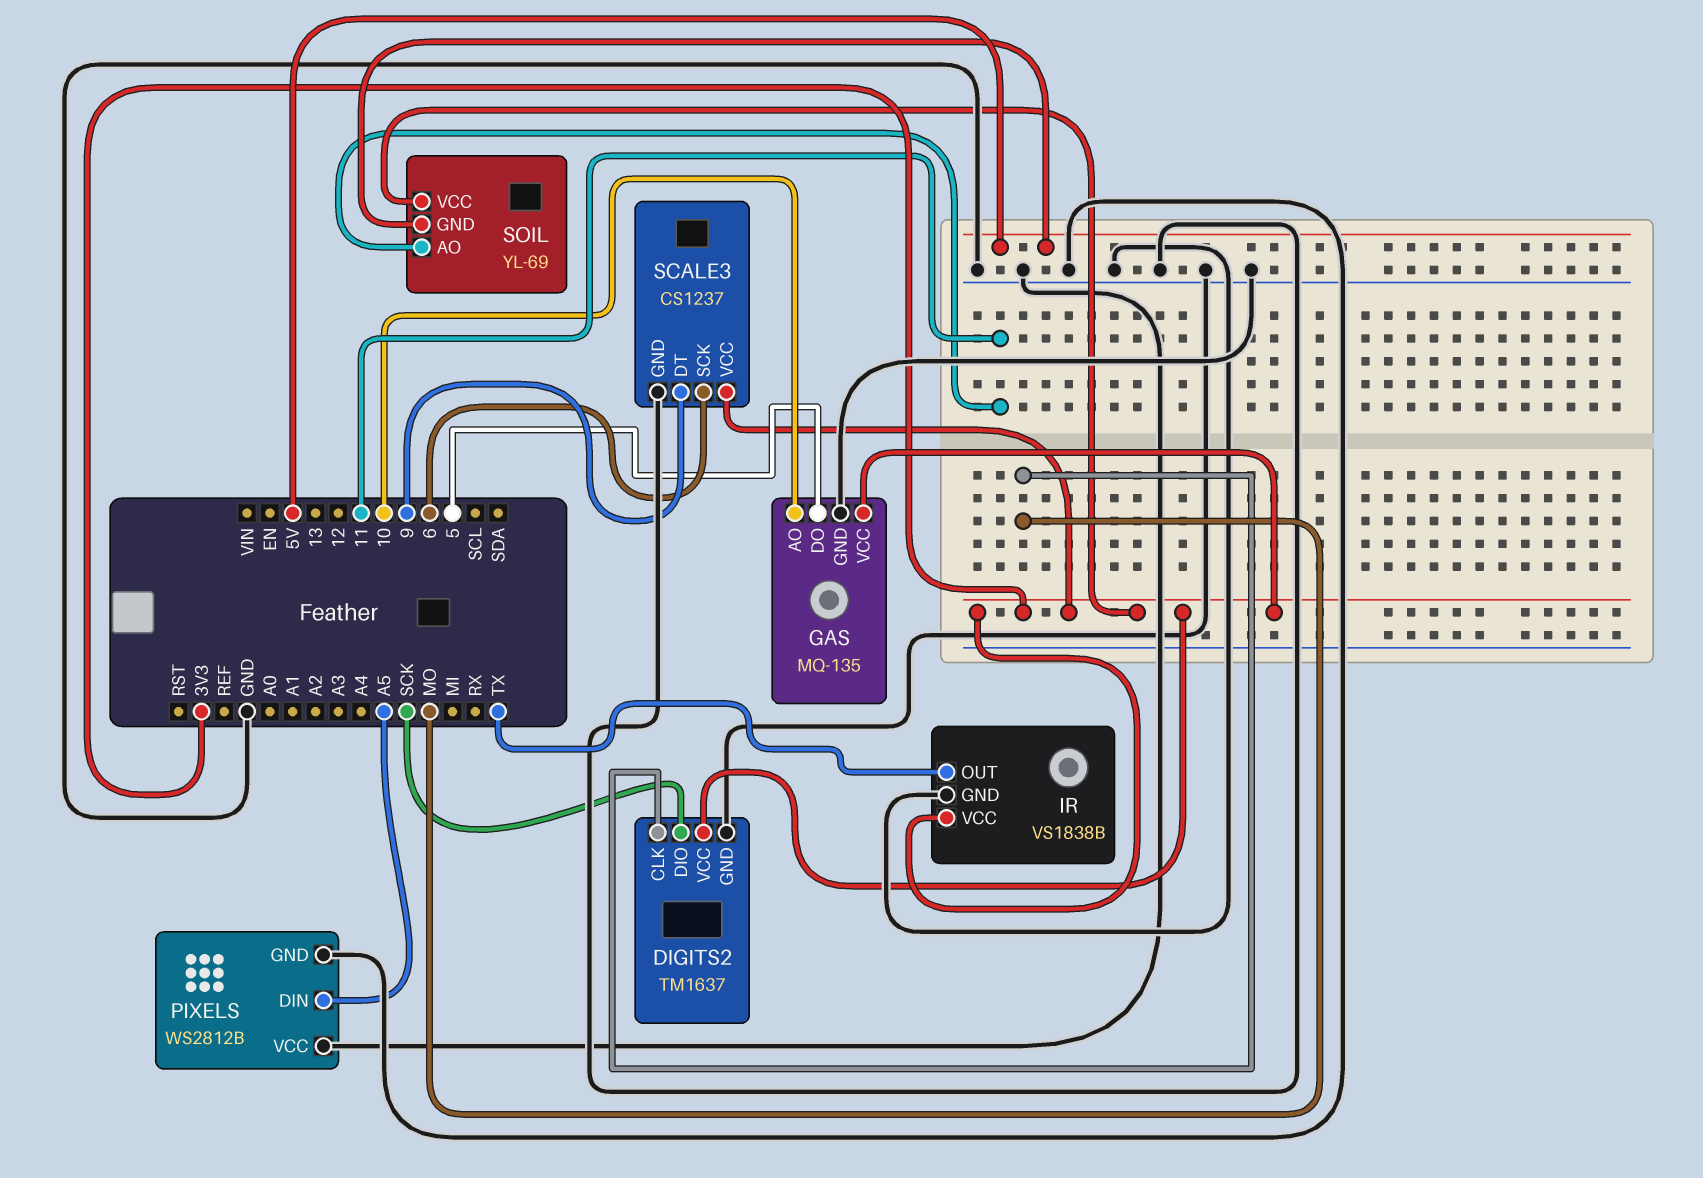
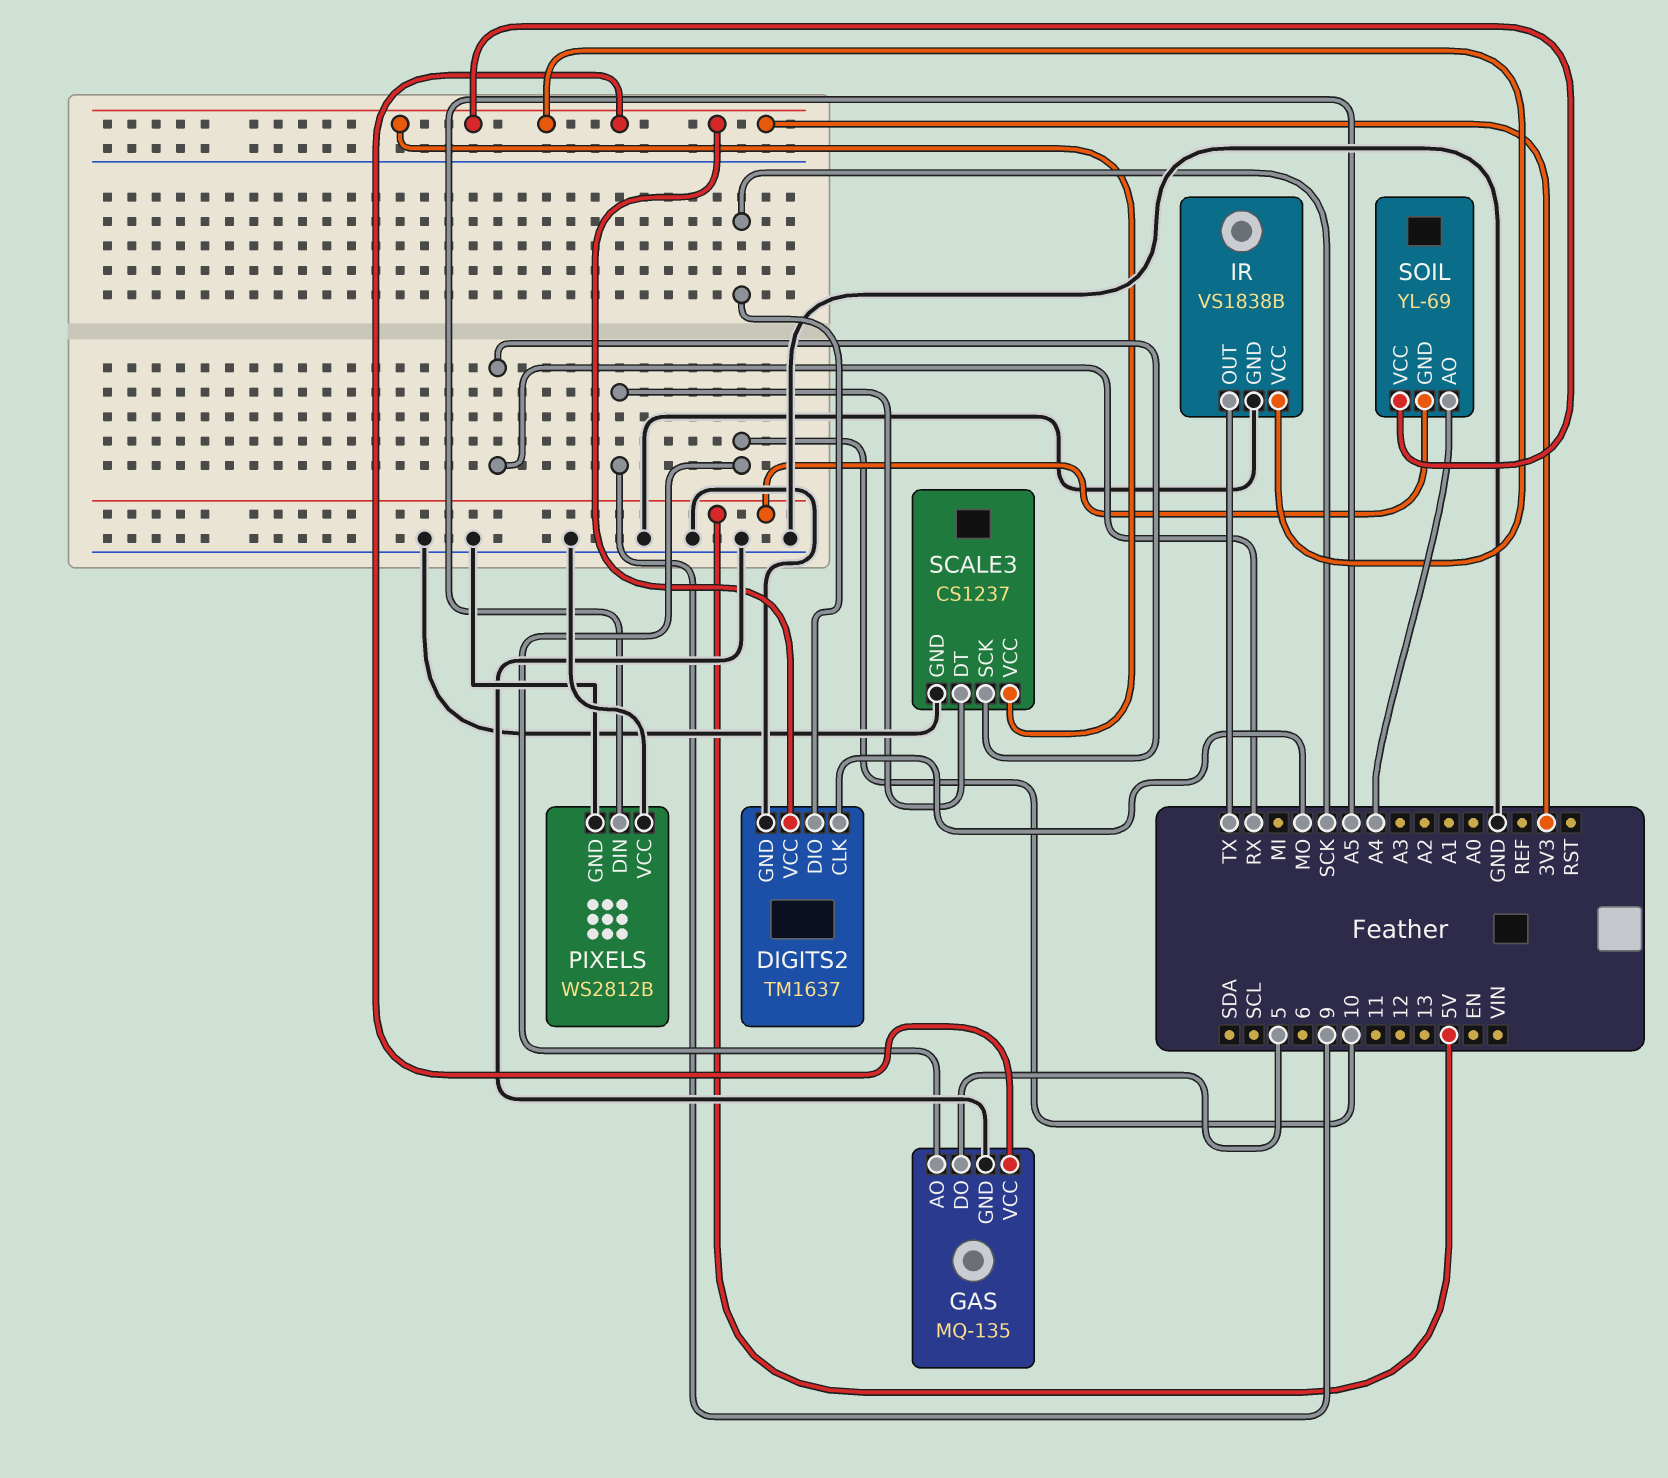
SCALE3 pin SCK: 6 -> RX
SOIL pin AO: 11 -> A4

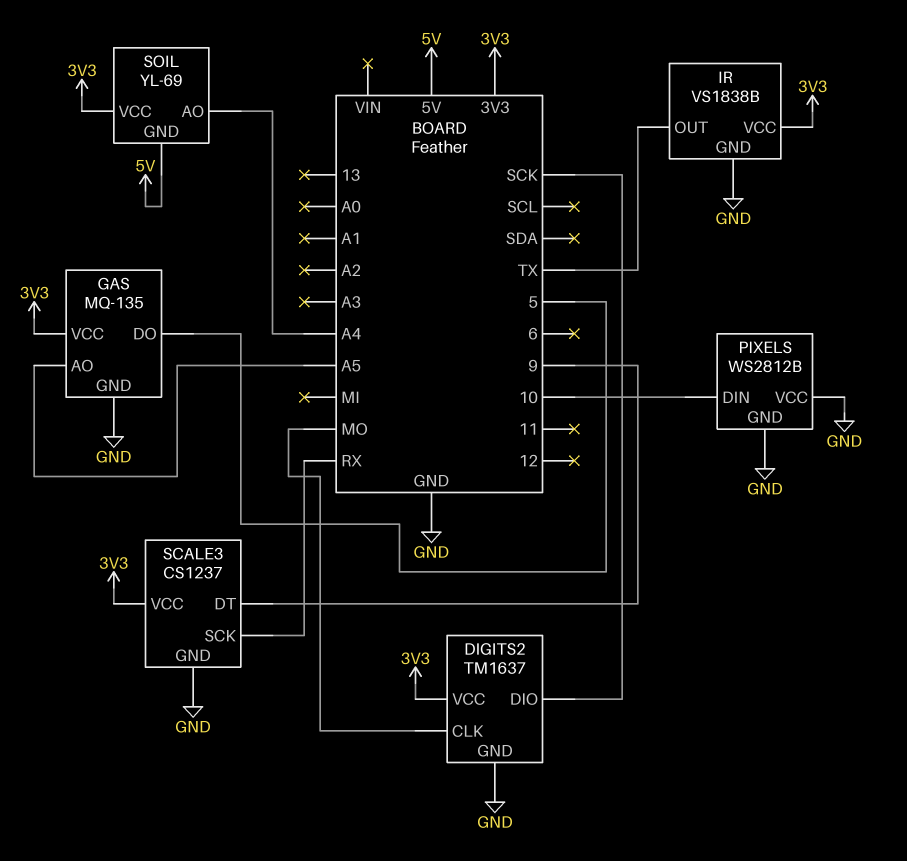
GAS pin AO: 10 -> A5
PIXELS pin DIN: A5 -> 10

